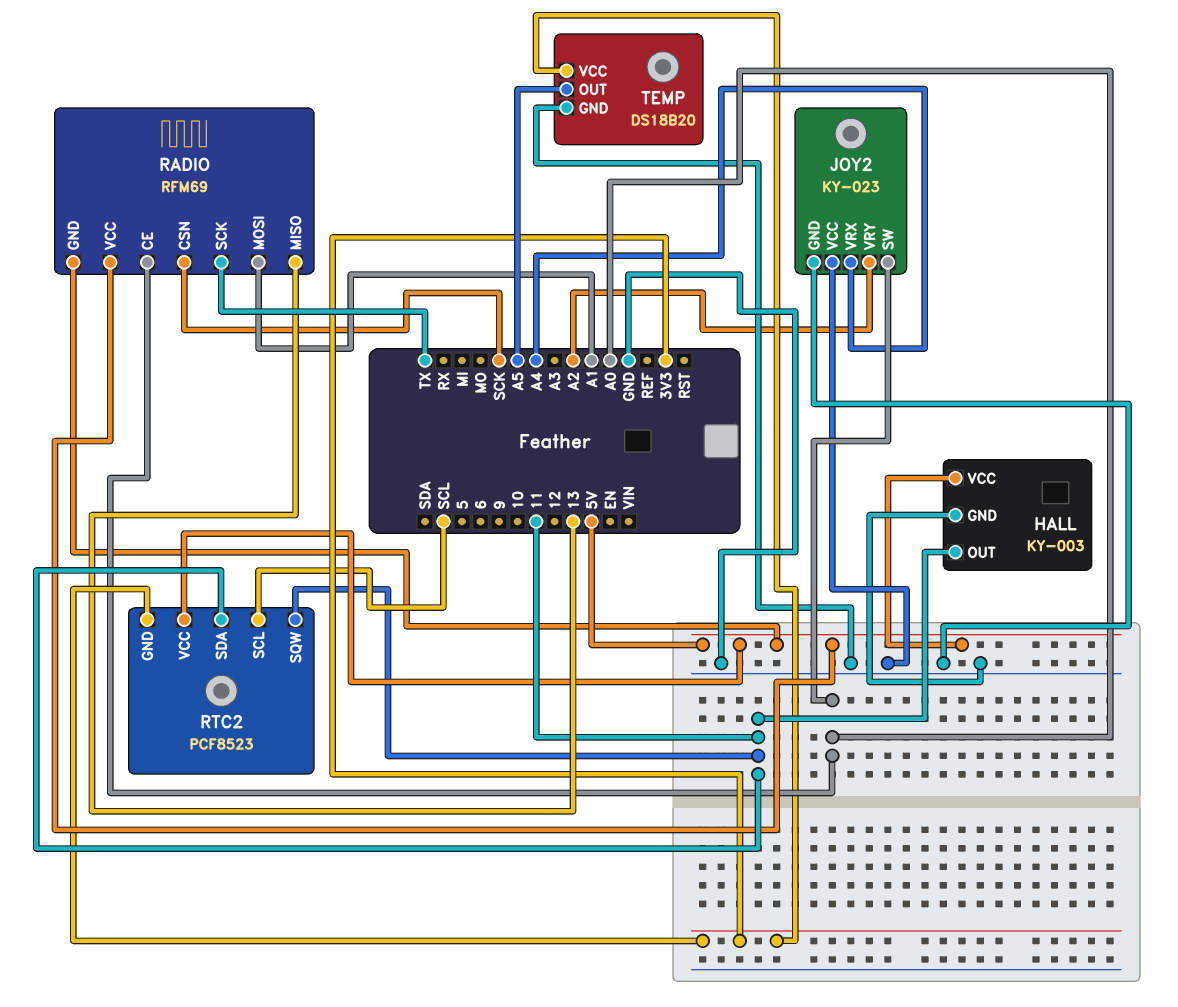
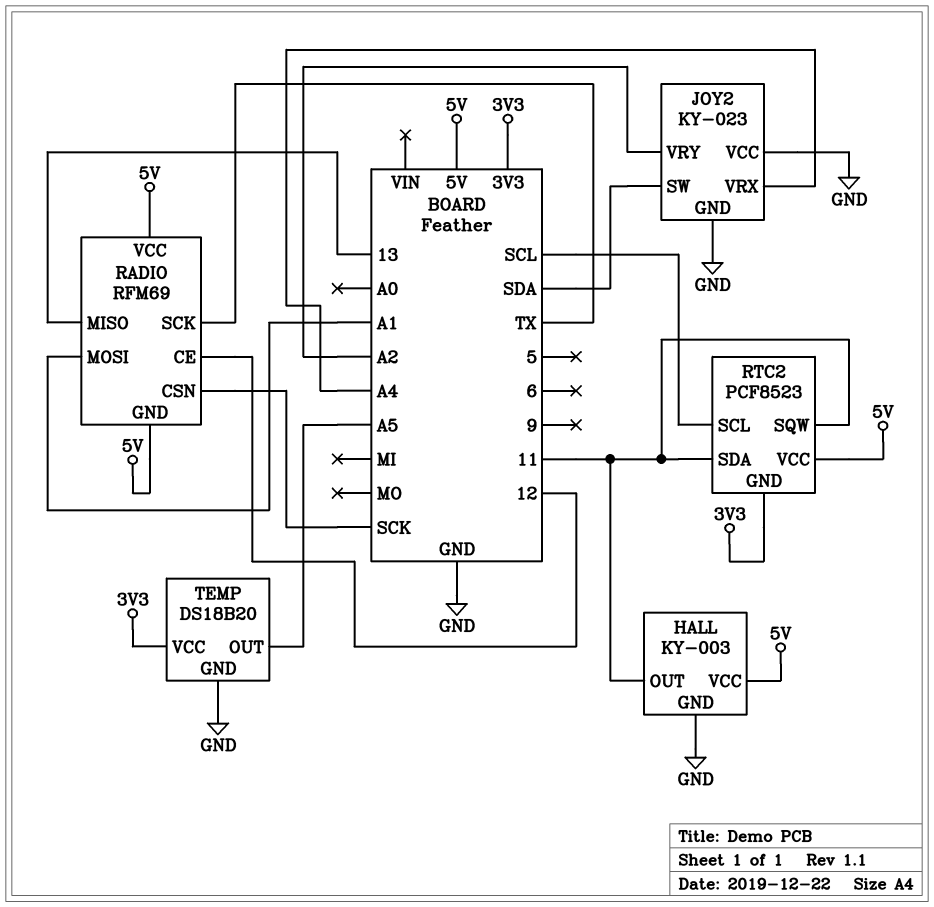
JOY2 pin SW: A0 -> SDA
RADIO pin CE: A0 -> 12

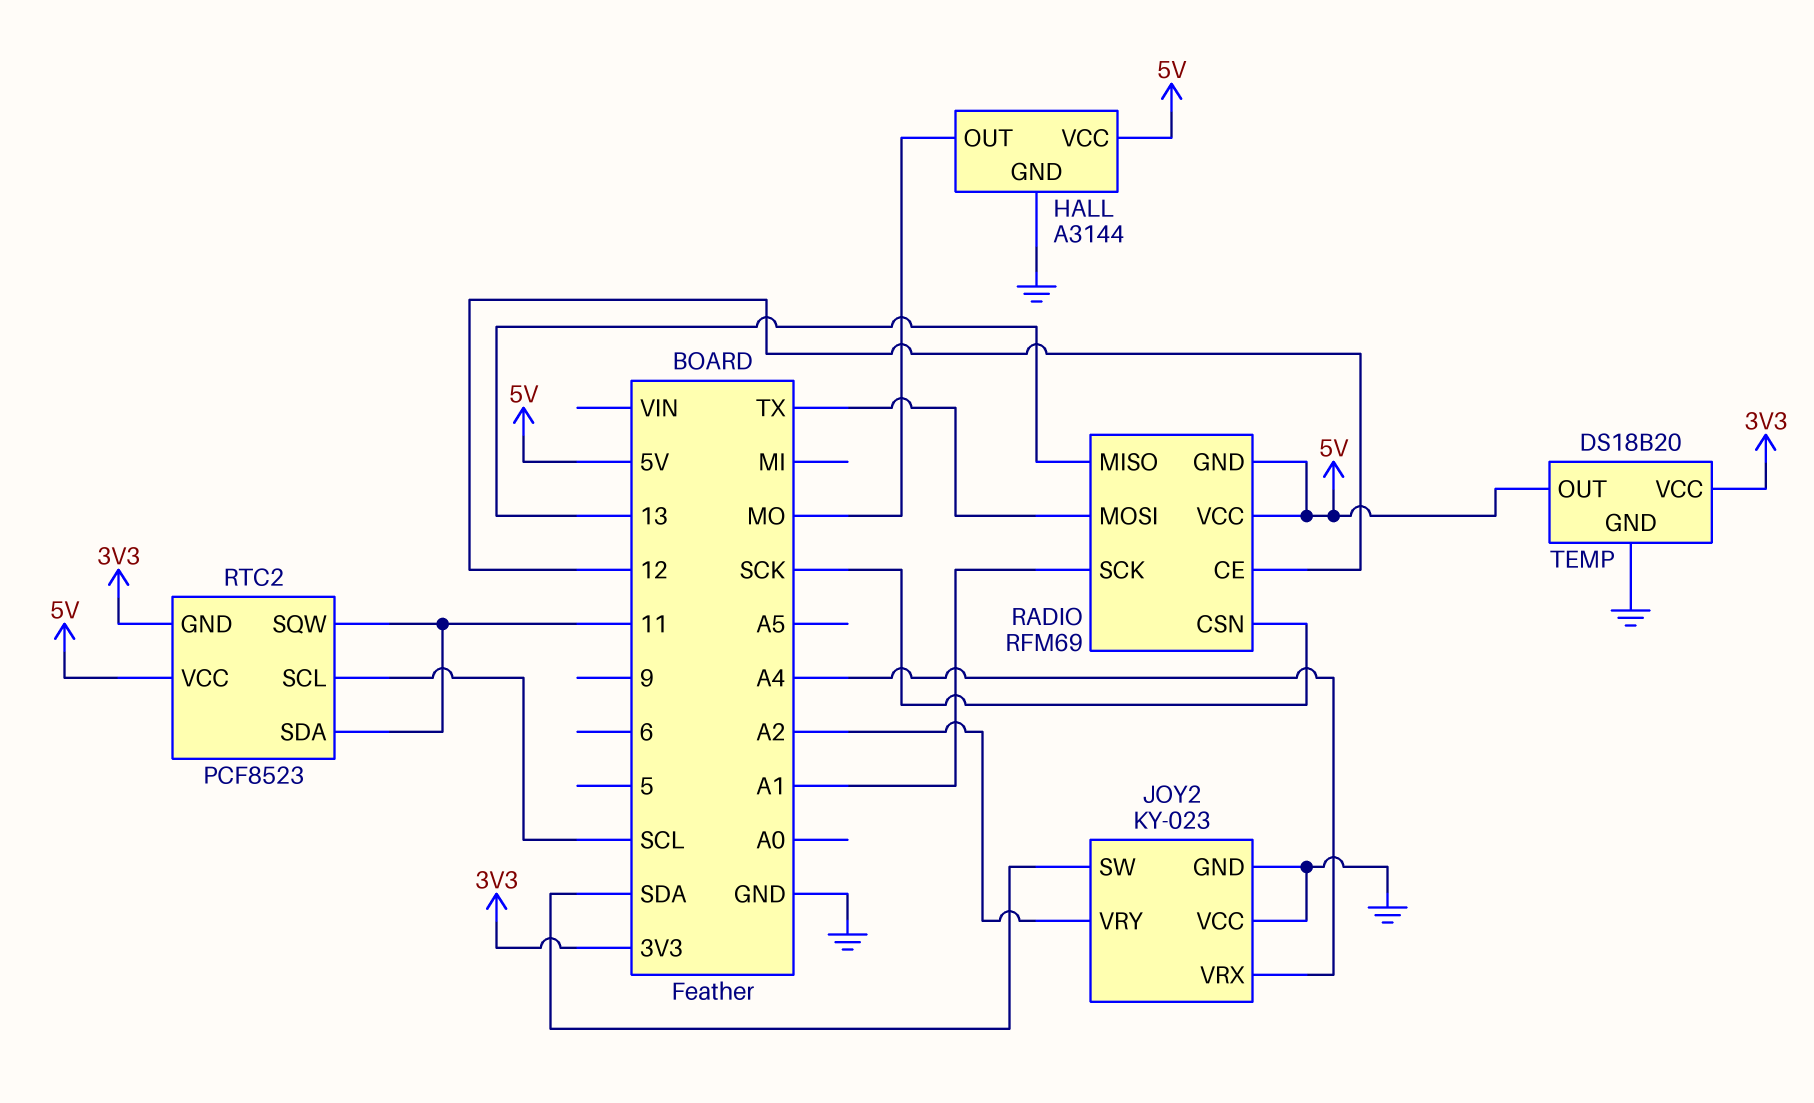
HALL: KY-003 -> A3144
HALL pin OUT: 11 -> MO
RADIO pin MOSI: A1 -> TX
RADIO pin SCK: TX -> A1
TEMP pin OUT: A5 -> 5V

